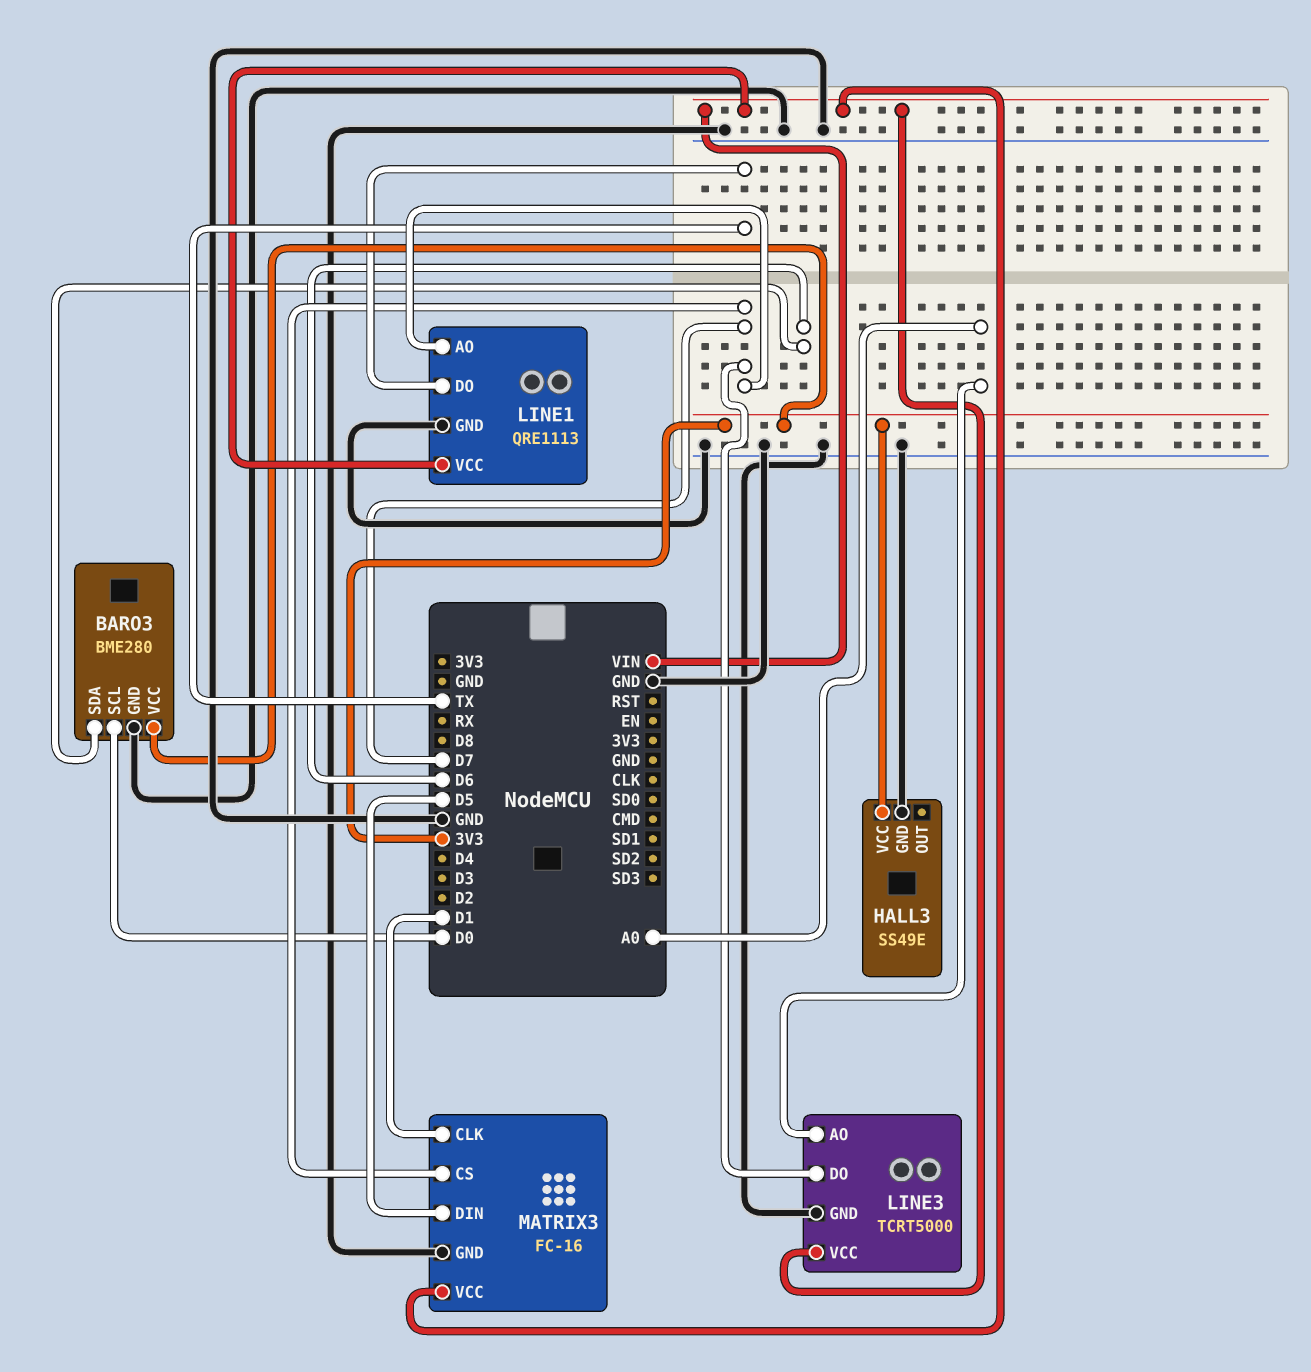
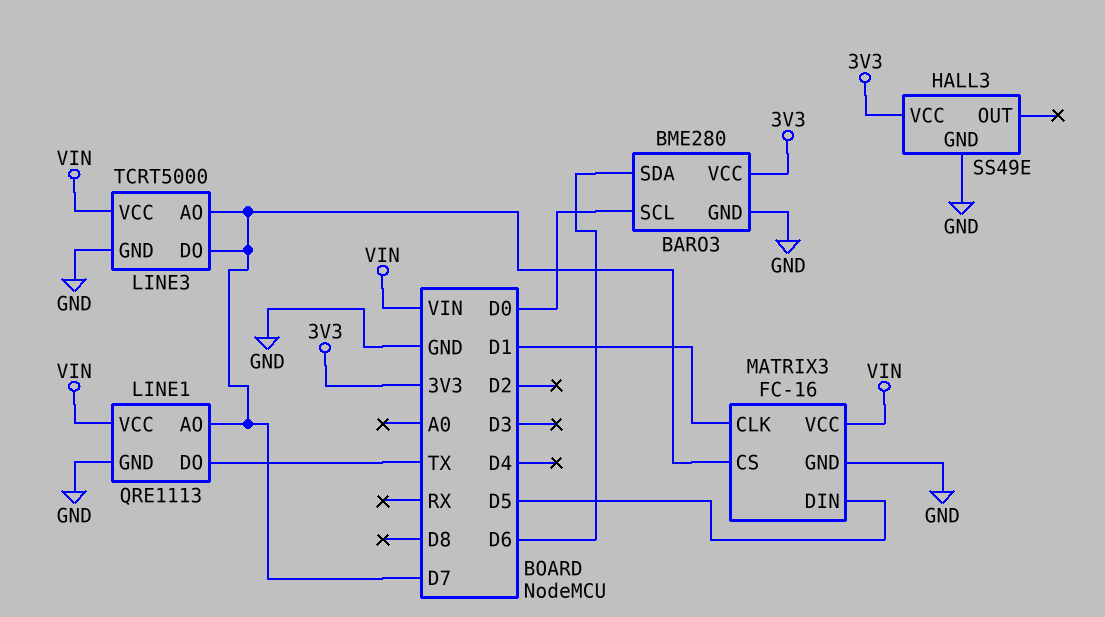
LINE3 pin AO: A0 -> D7

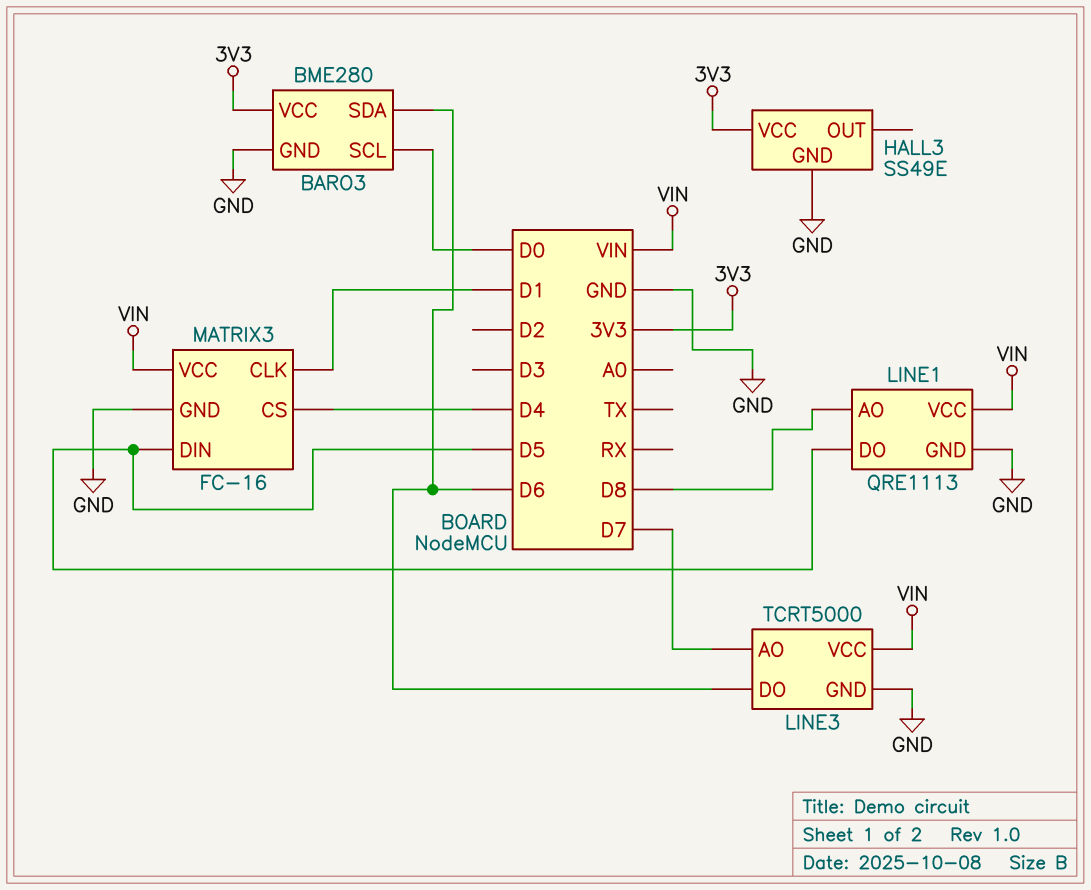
LINE1 pin AO: D7 -> D8
LINE1 pin DO: TX -> D5
LINE3 pin DO: D7 -> D6
MATRIX3 pin CS: D7 -> D4

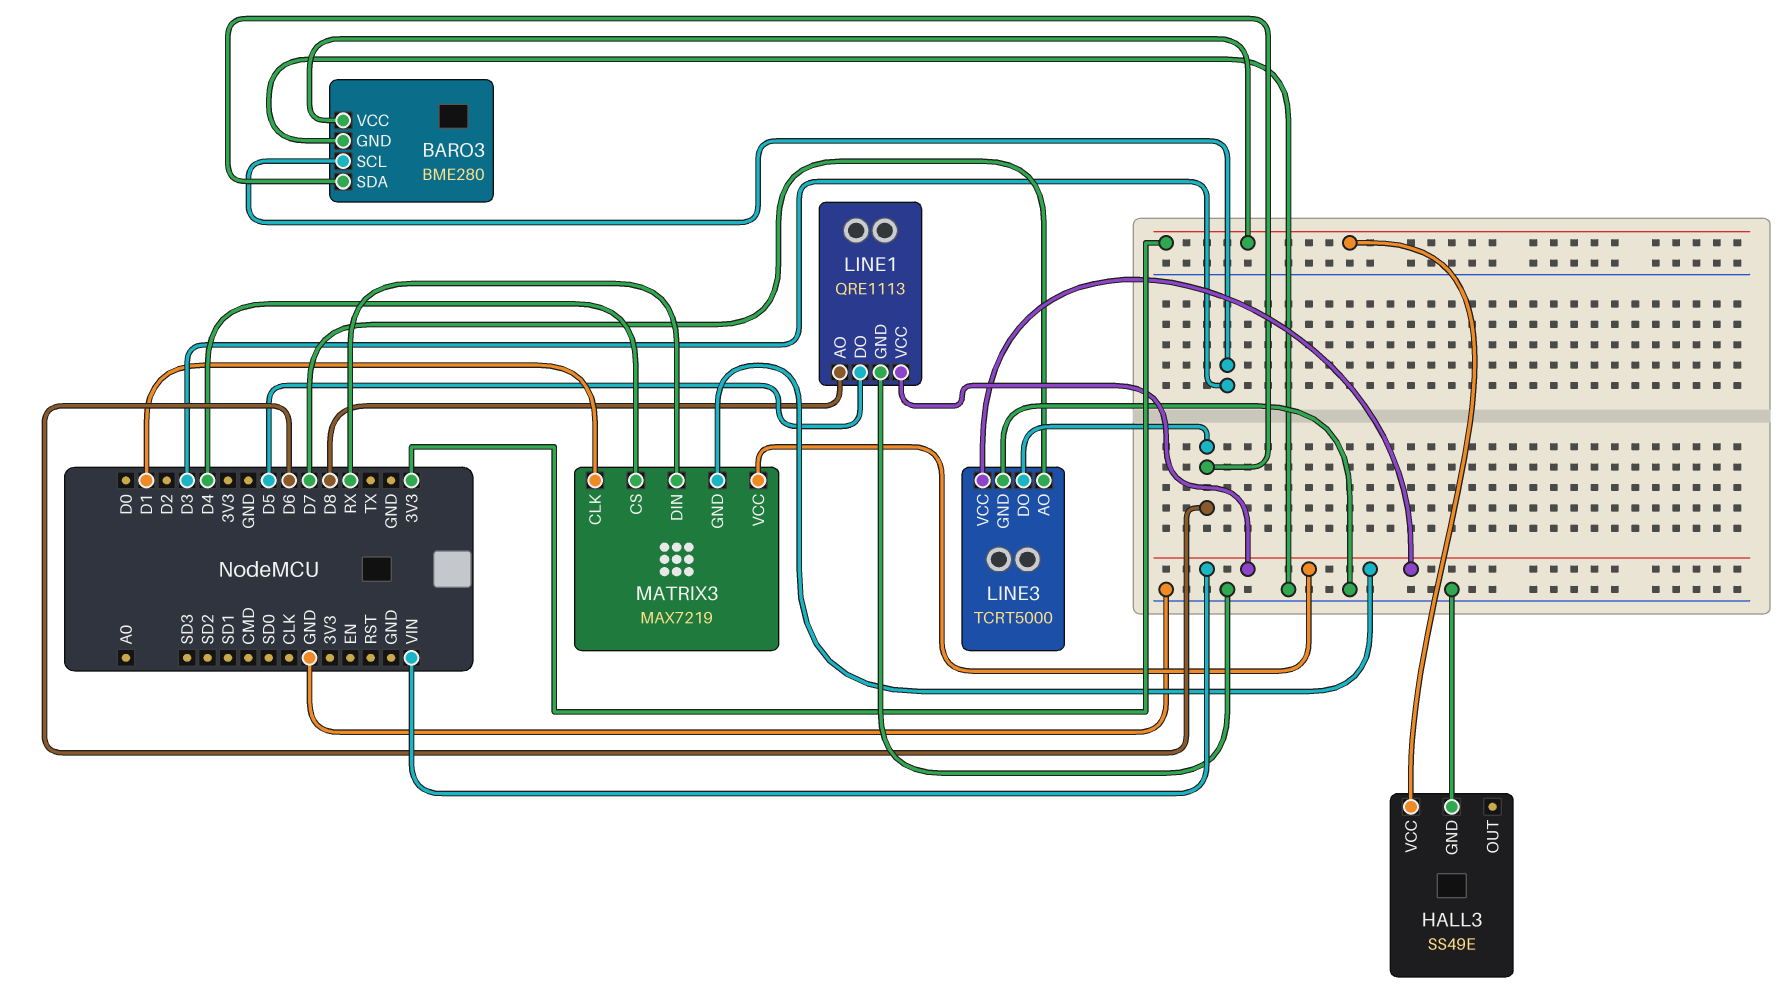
BARO3 pin SCL: D0 -> D3
MATRIX3: FC-16 -> MAX7219
MATRIX3 pin DIN: D5 -> RX
MATRIX3 pin GND: GND -> VIN

